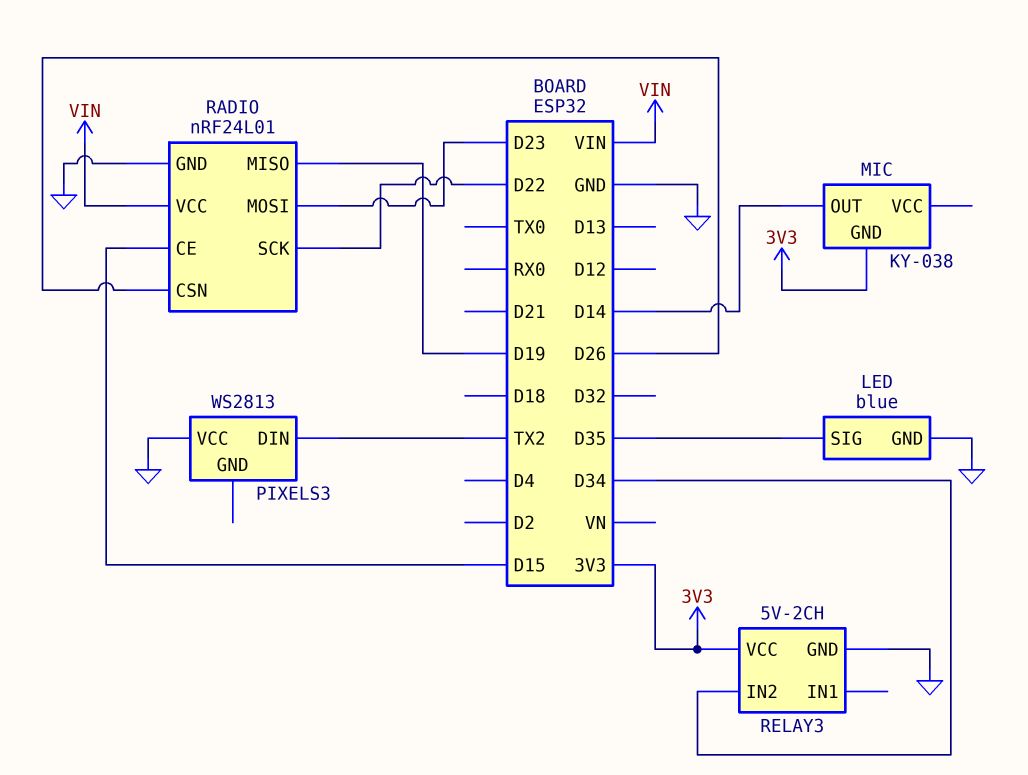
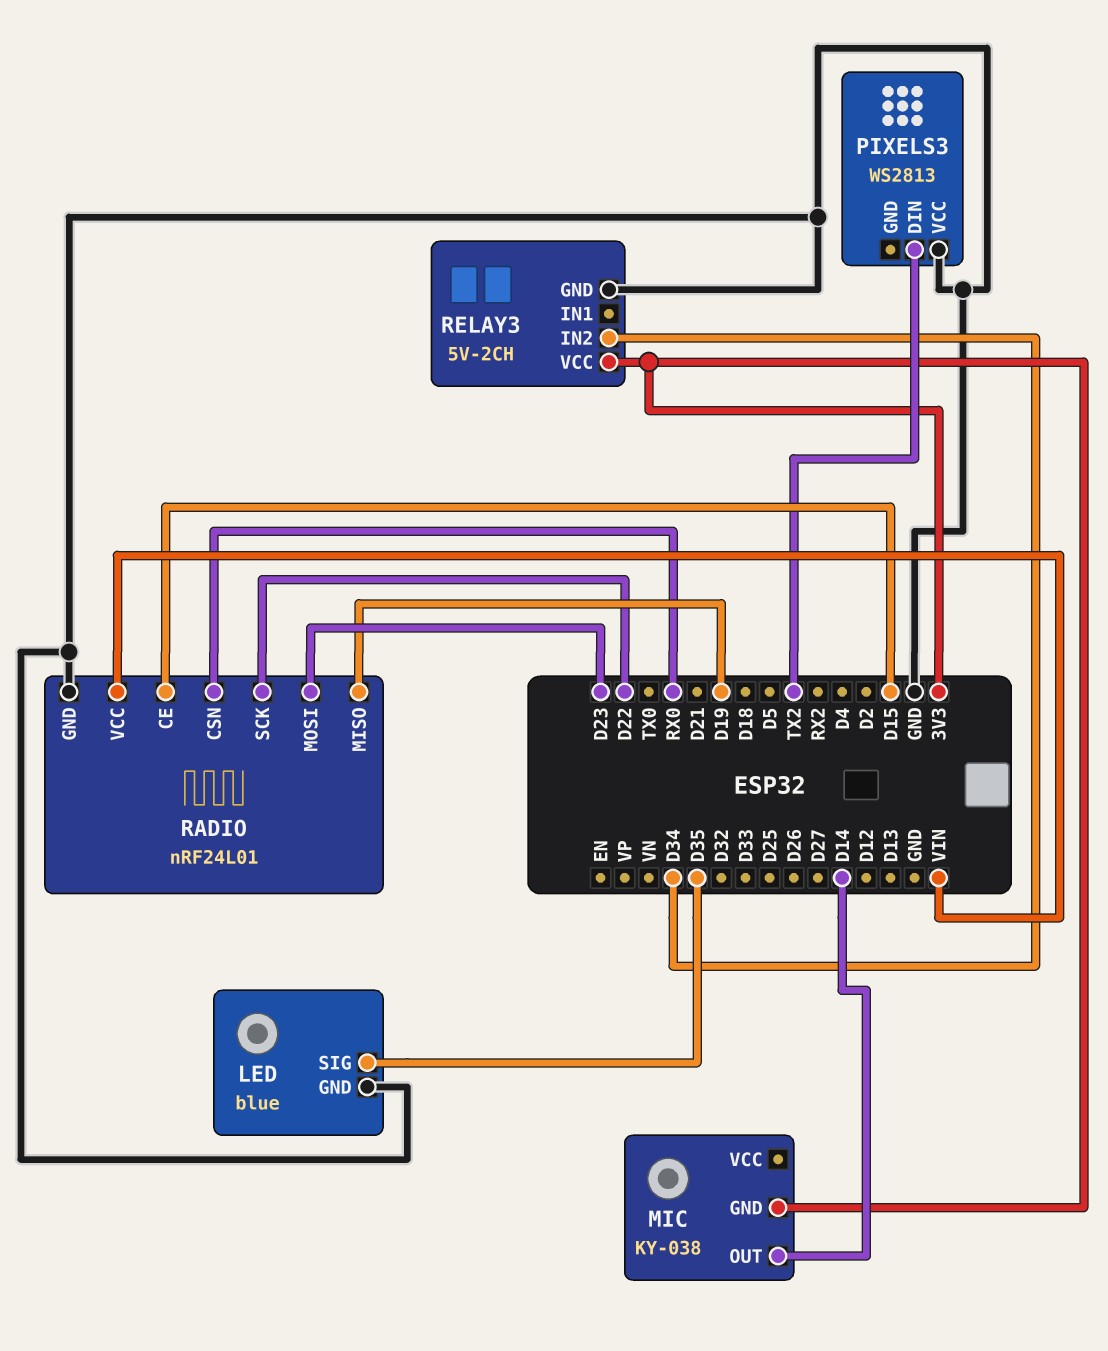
RADIO pin CSN: D26 -> RX0

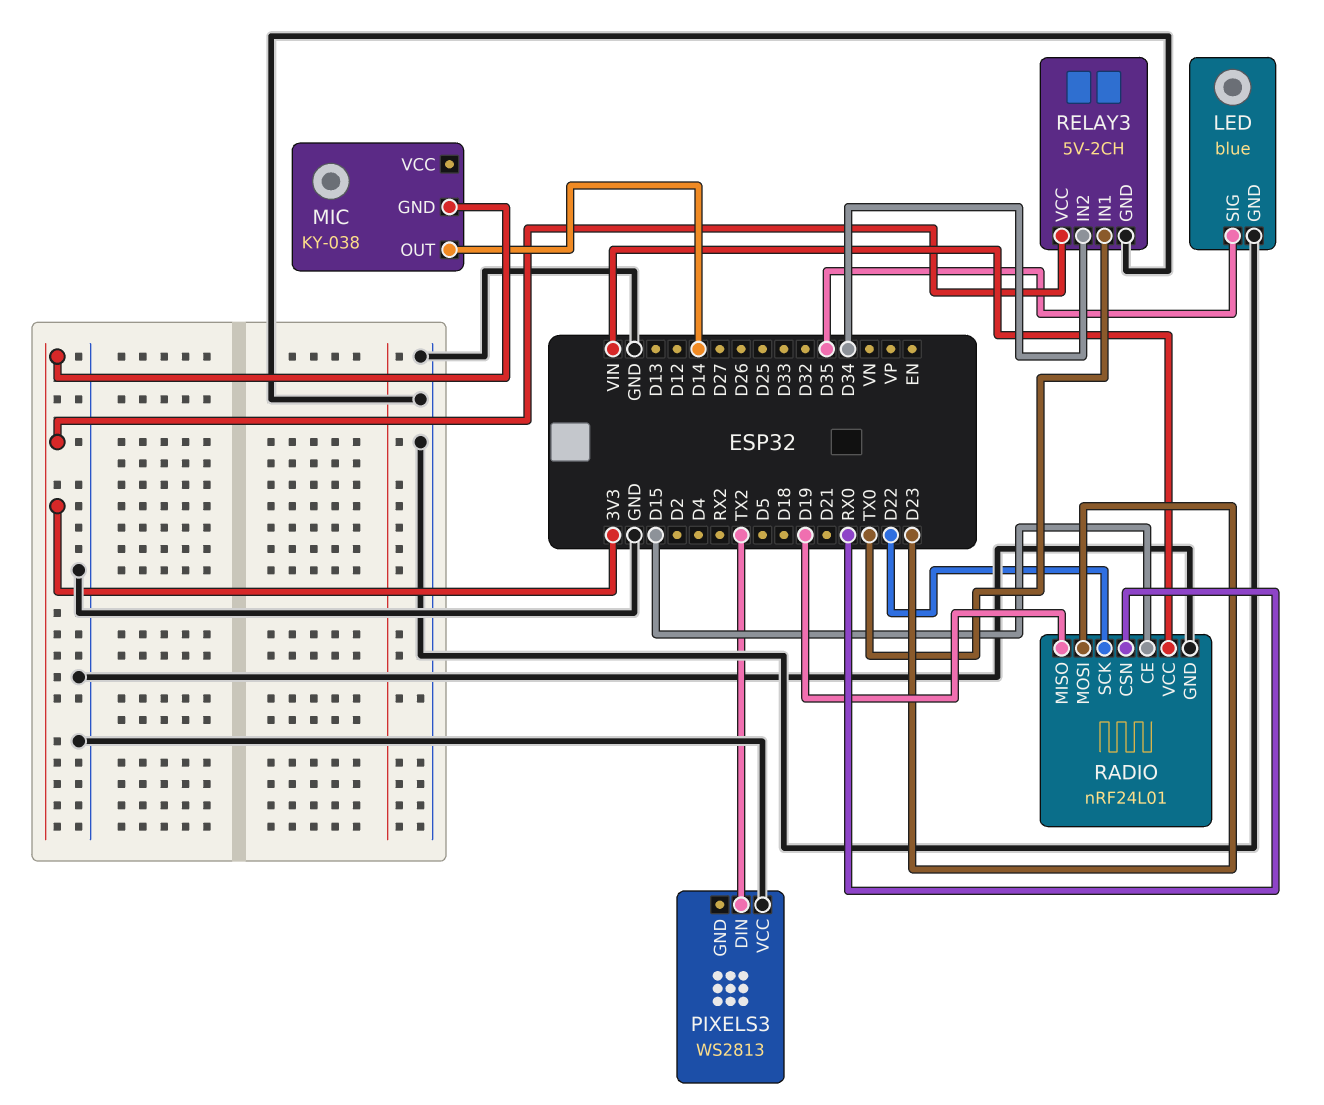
RELAY3 pin IN1: none -> TX0

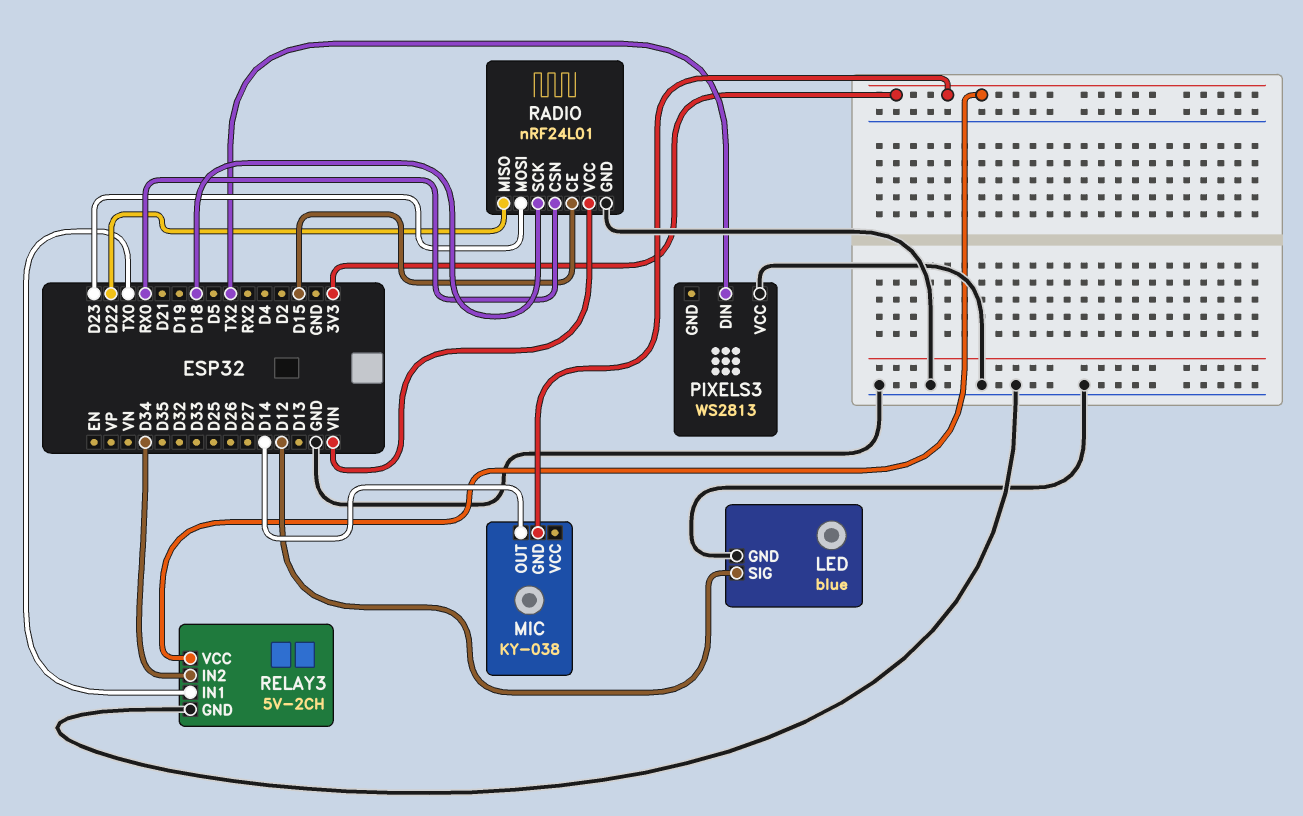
LED pin SIG: D35 -> D12
RADIO pin MISO: D19 -> D22
RADIO pin SCK: D22 -> D18

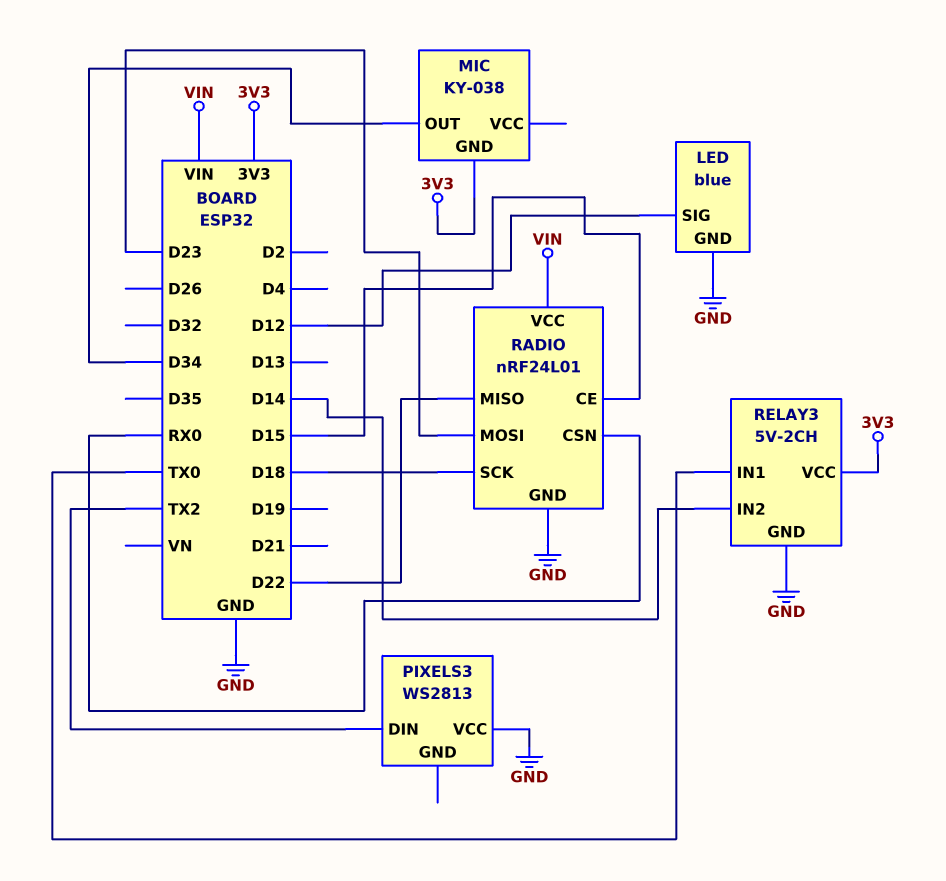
MIC pin OUT: D14 -> D34
RELAY3 pin IN2: D34 -> D14

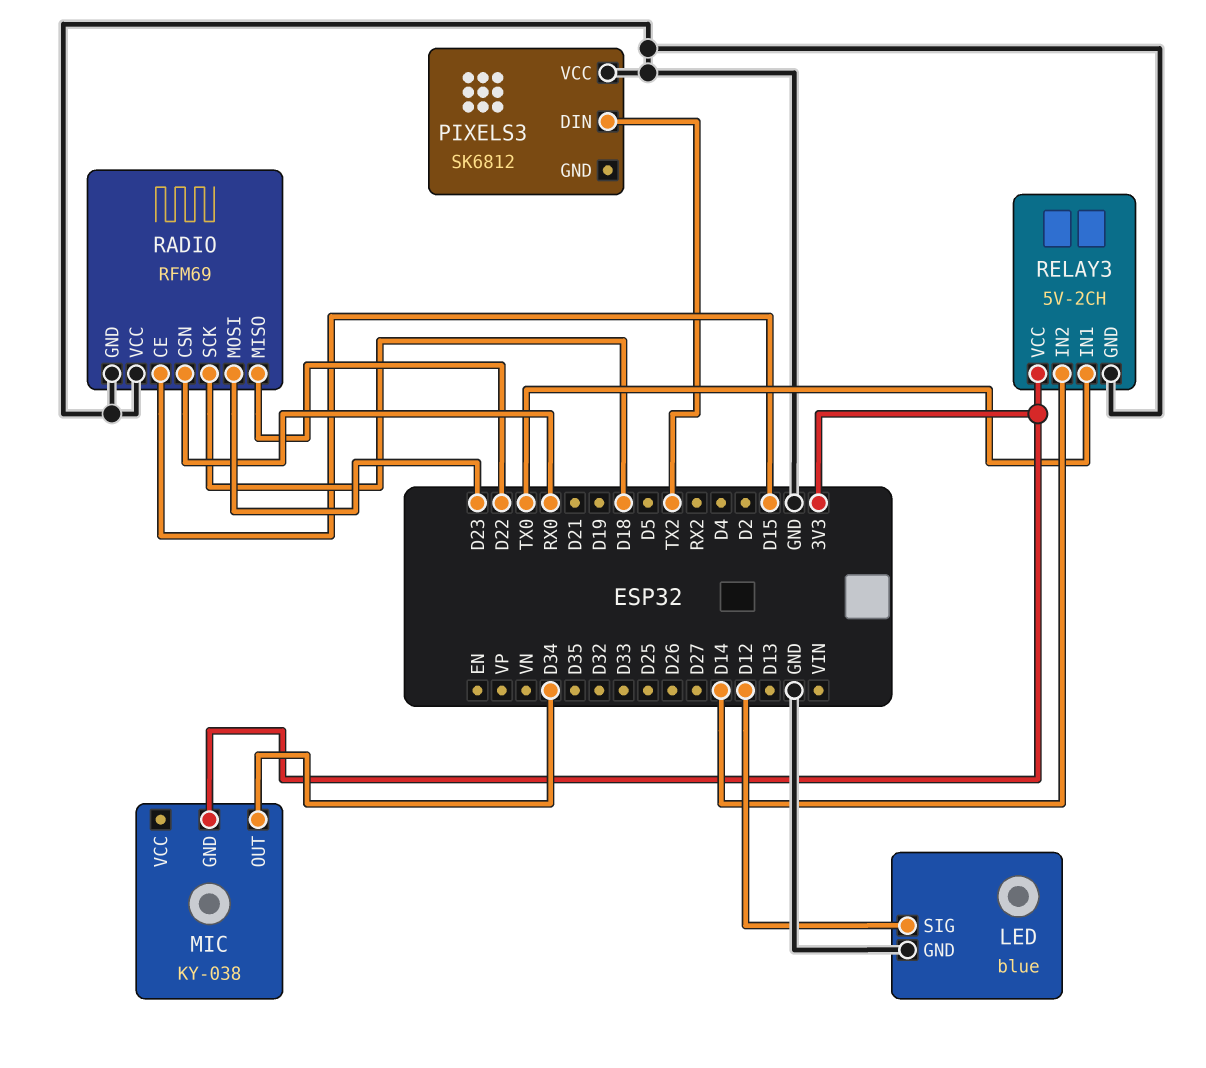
PIXELS3: WS2813 -> SK6812
RADIO: nRF24L01 -> RFM69
RADIO pin VCC: VIN -> GND

